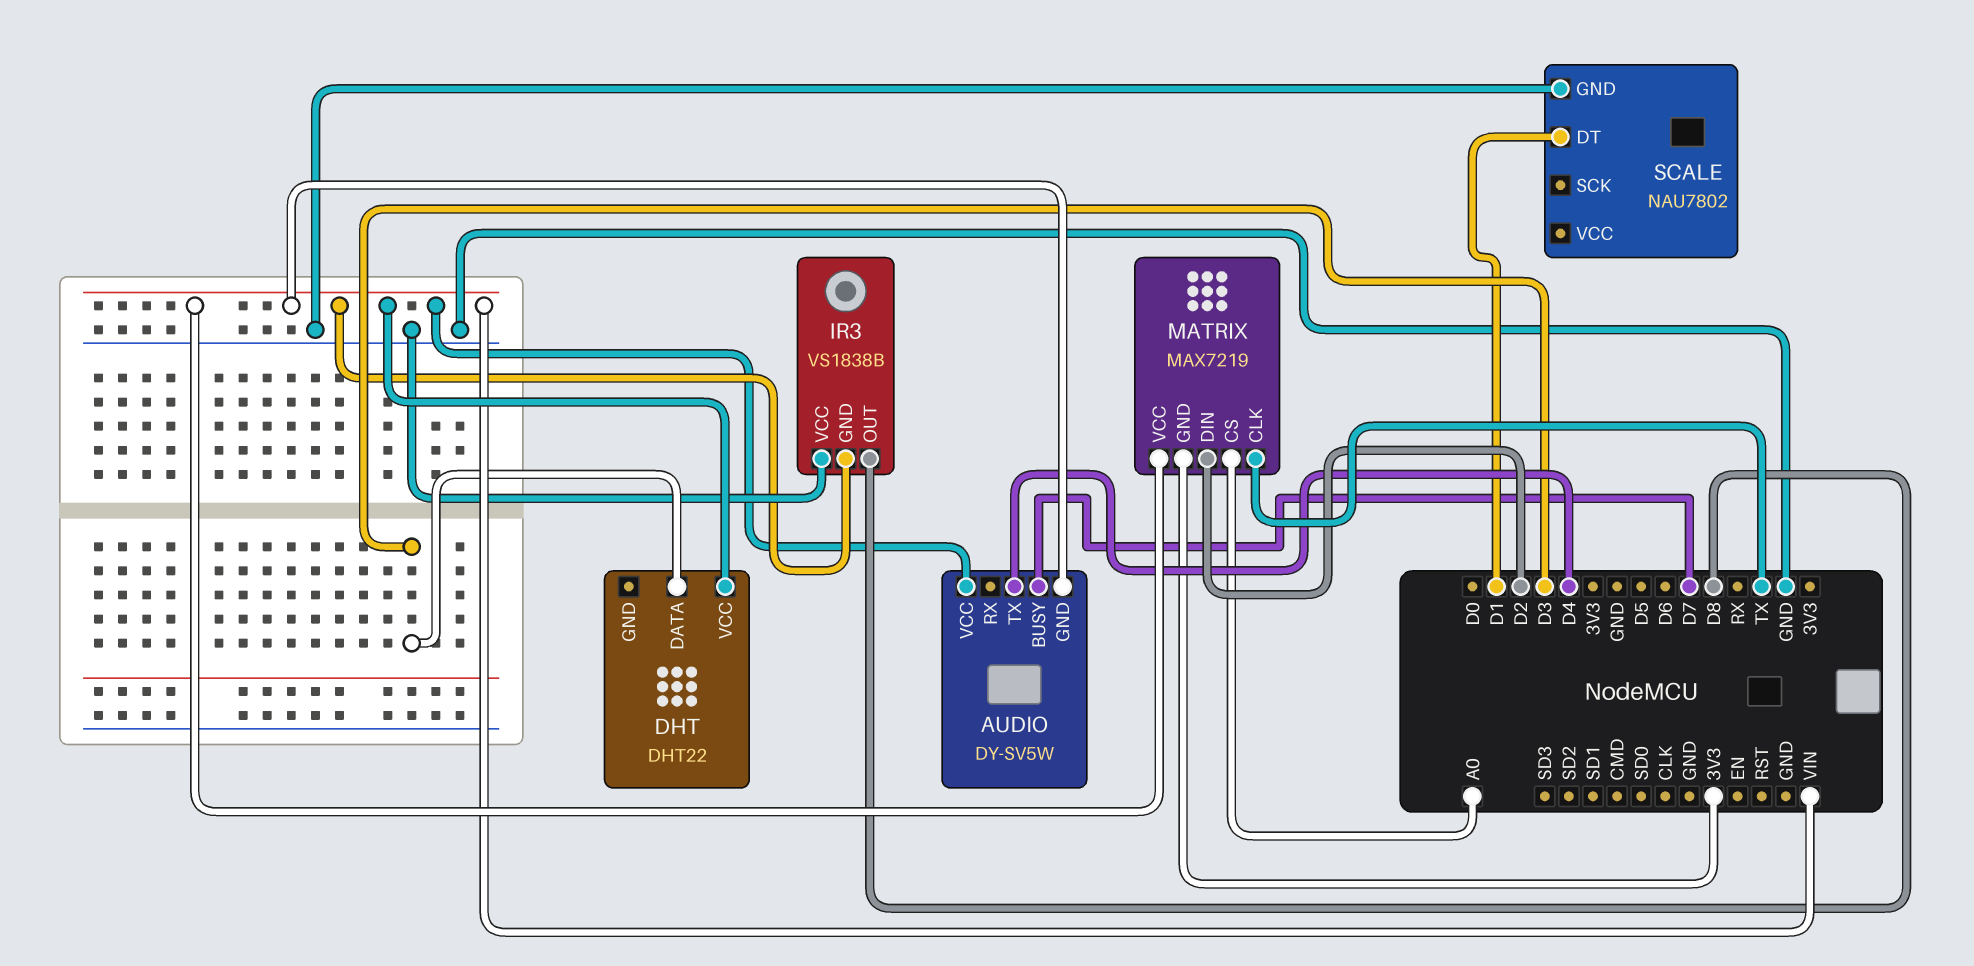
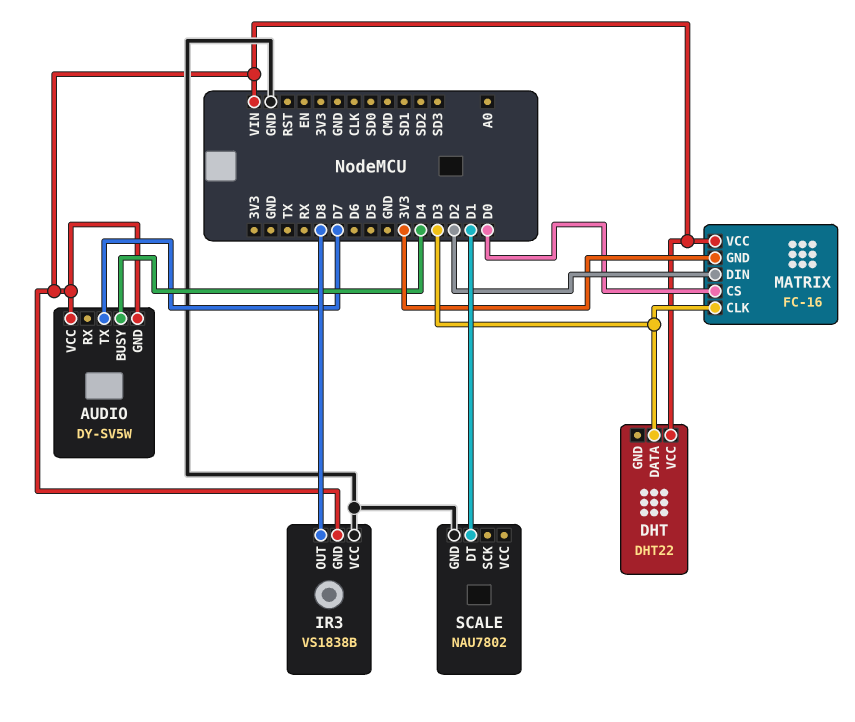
AUDIO pin BUSY: D7 -> D4
AUDIO pin TX: D4 -> D7
MATRIX: MAX7219 -> FC-16
MATRIX pin CLK: TX -> D3
MATRIX pin CS: A0 -> D0

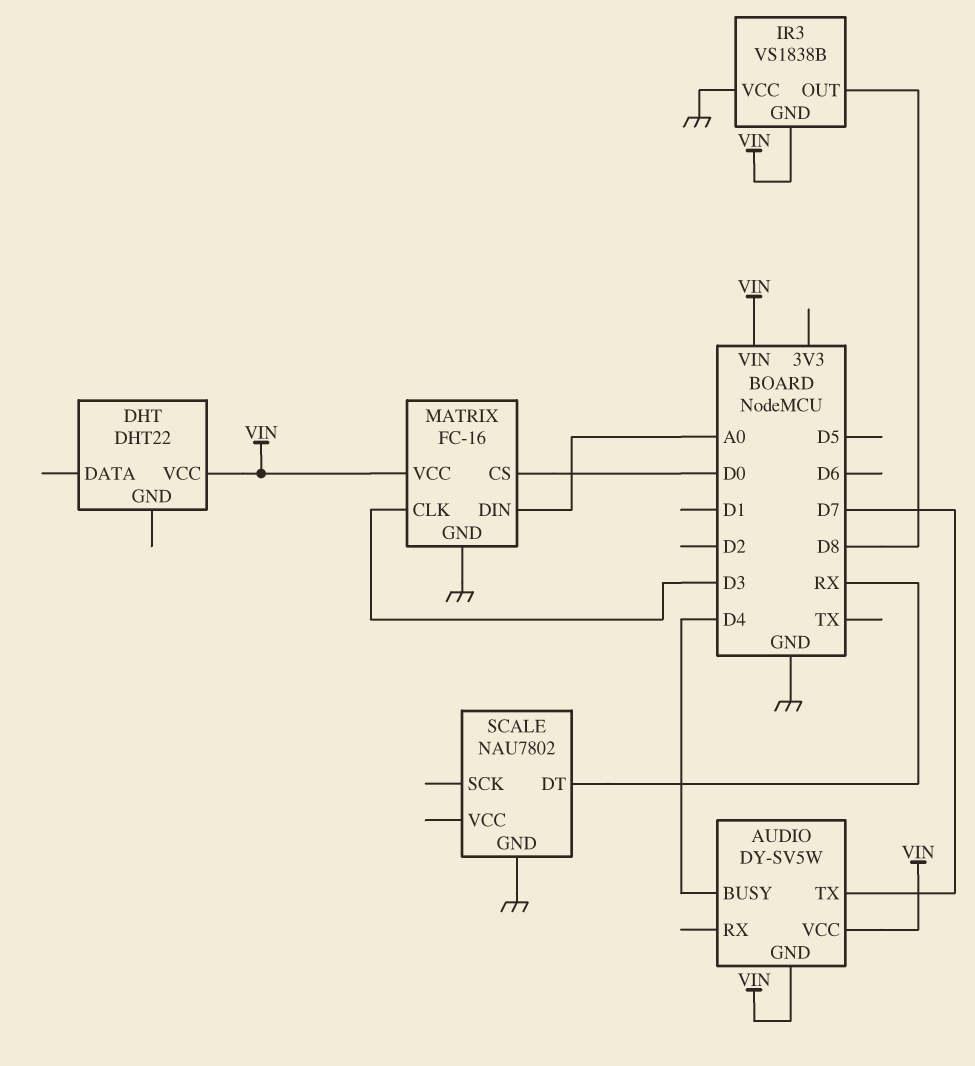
DHT pin DATA: D3 -> none
MATRIX pin DIN: D2 -> A0
MATRIX pin GND: 3V3 -> GND
SCALE pin DT: D1 -> RX

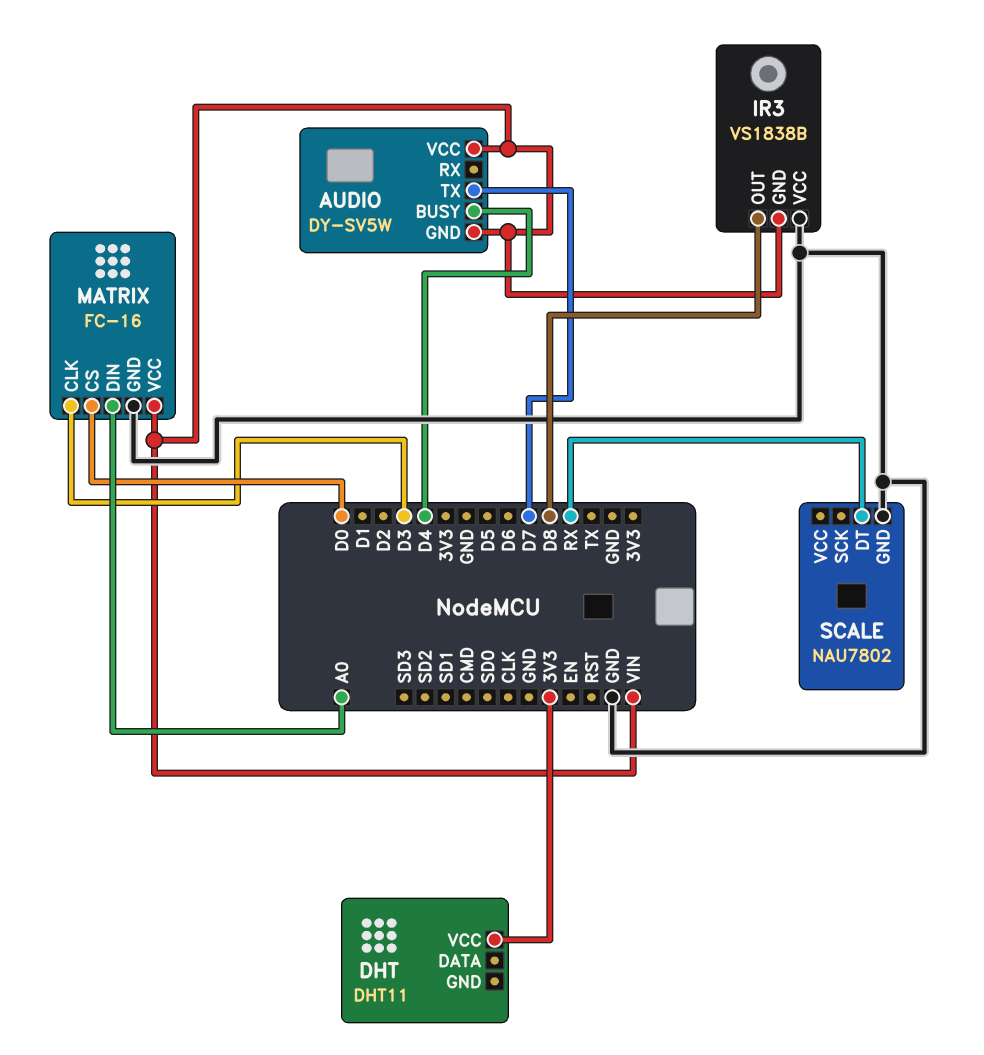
DHT: DHT22 -> DHT11
DHT pin VCC: VIN -> 3V3

